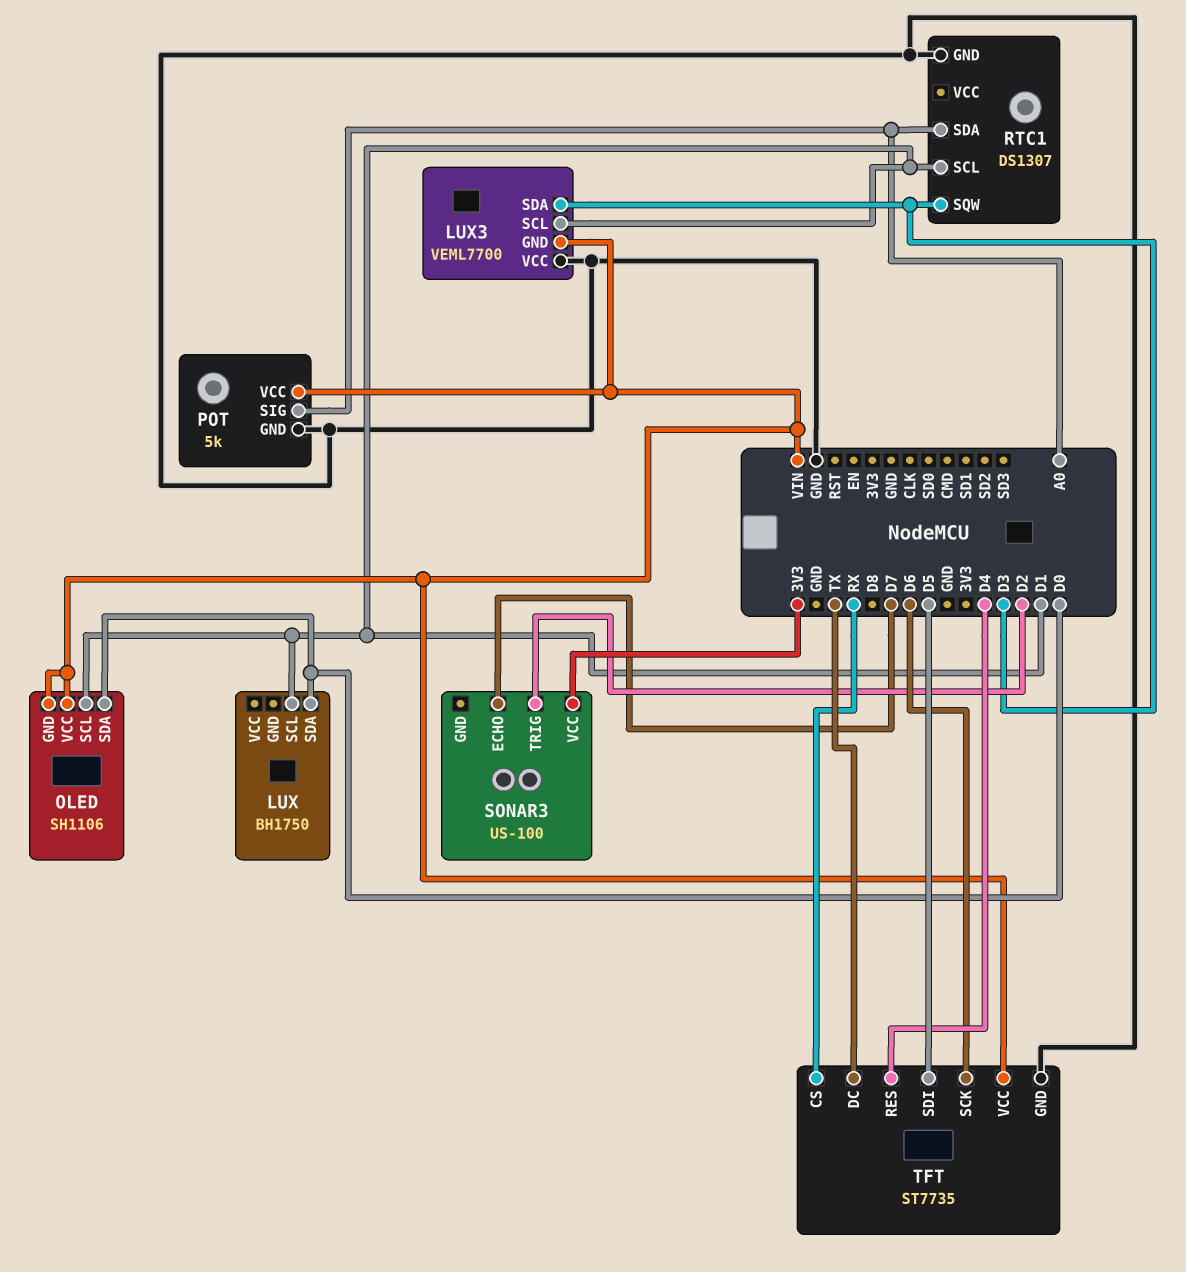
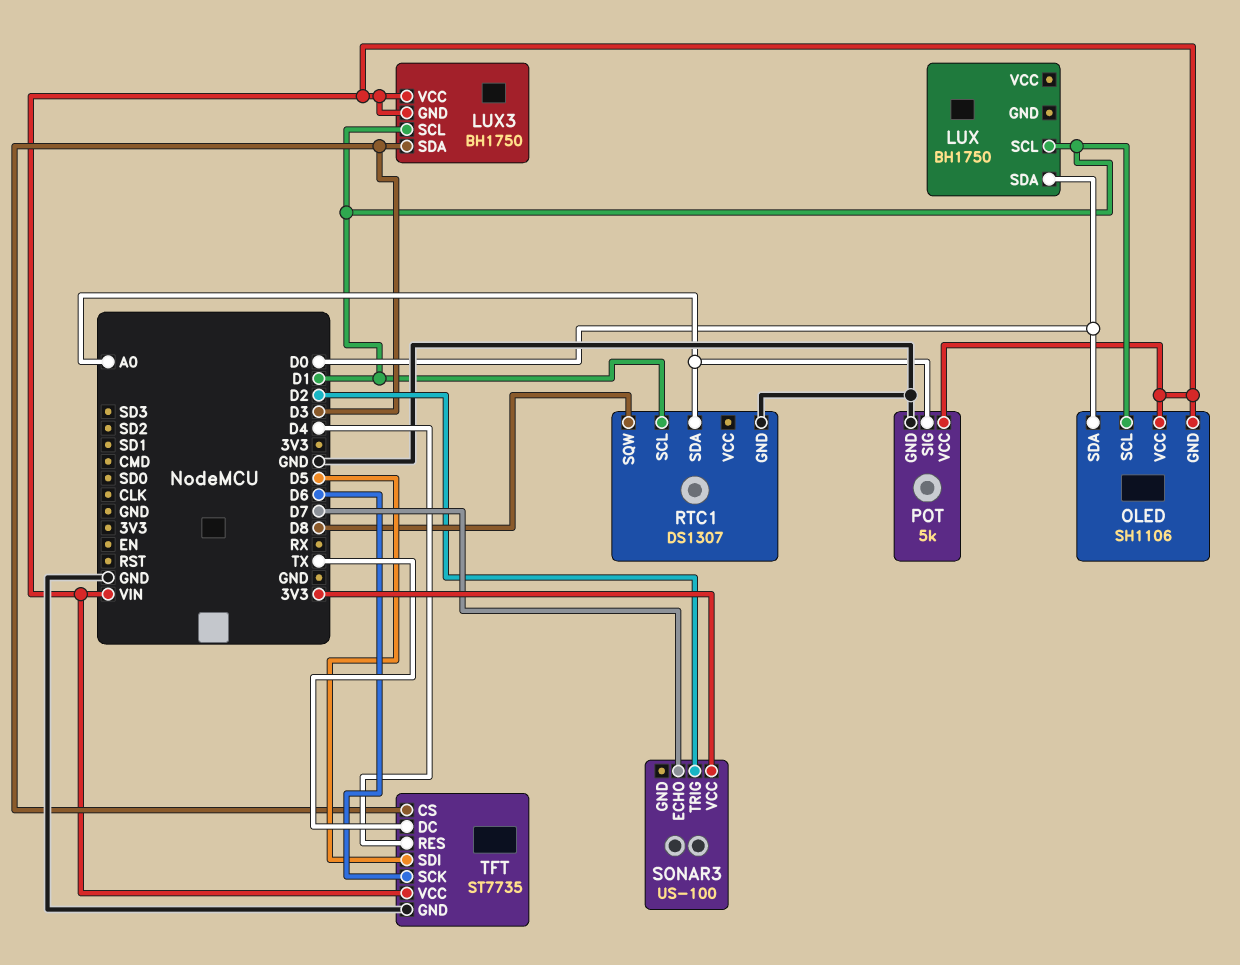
LUX3: VEML7700 -> BH1750
LUX3 pin VCC: GND -> VIN
RTC1 pin SQW: D3 -> D8
TFT pin CS: RX -> D3

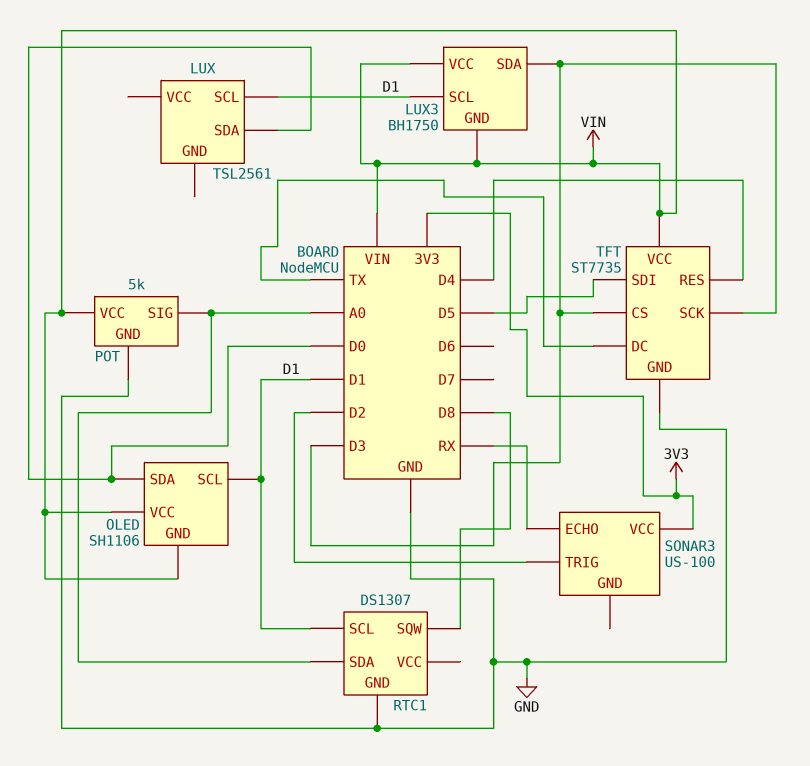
LUX: BH1750 -> TSL2561
SONAR3 pin ECHO: D7 -> RX
TFT pin SCK: D6 -> D3

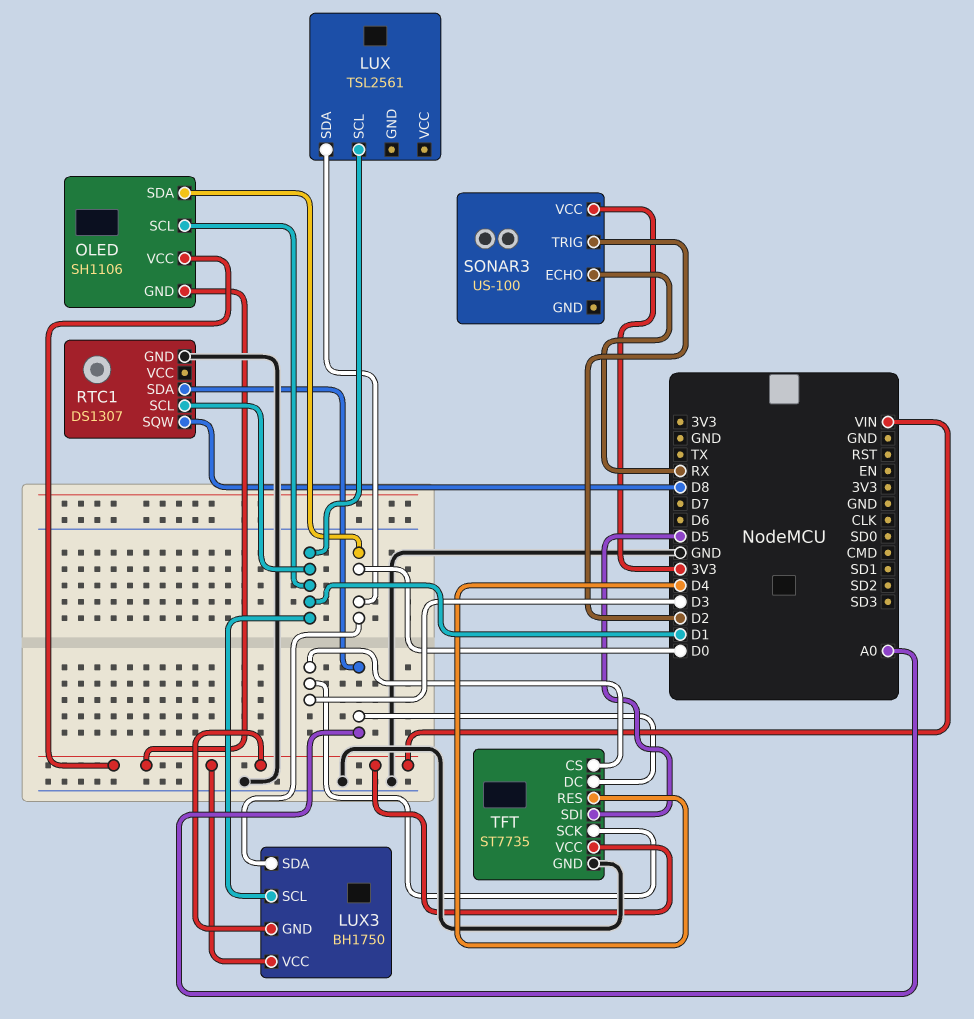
LUX3 pin SDA: D3 -> D0
POT: 5k -> none
POT pin GND: GND -> none
POT pin SIG: A0 -> none
POT pin VCC: VIN -> none
TFT pin DC: TX -> A0

